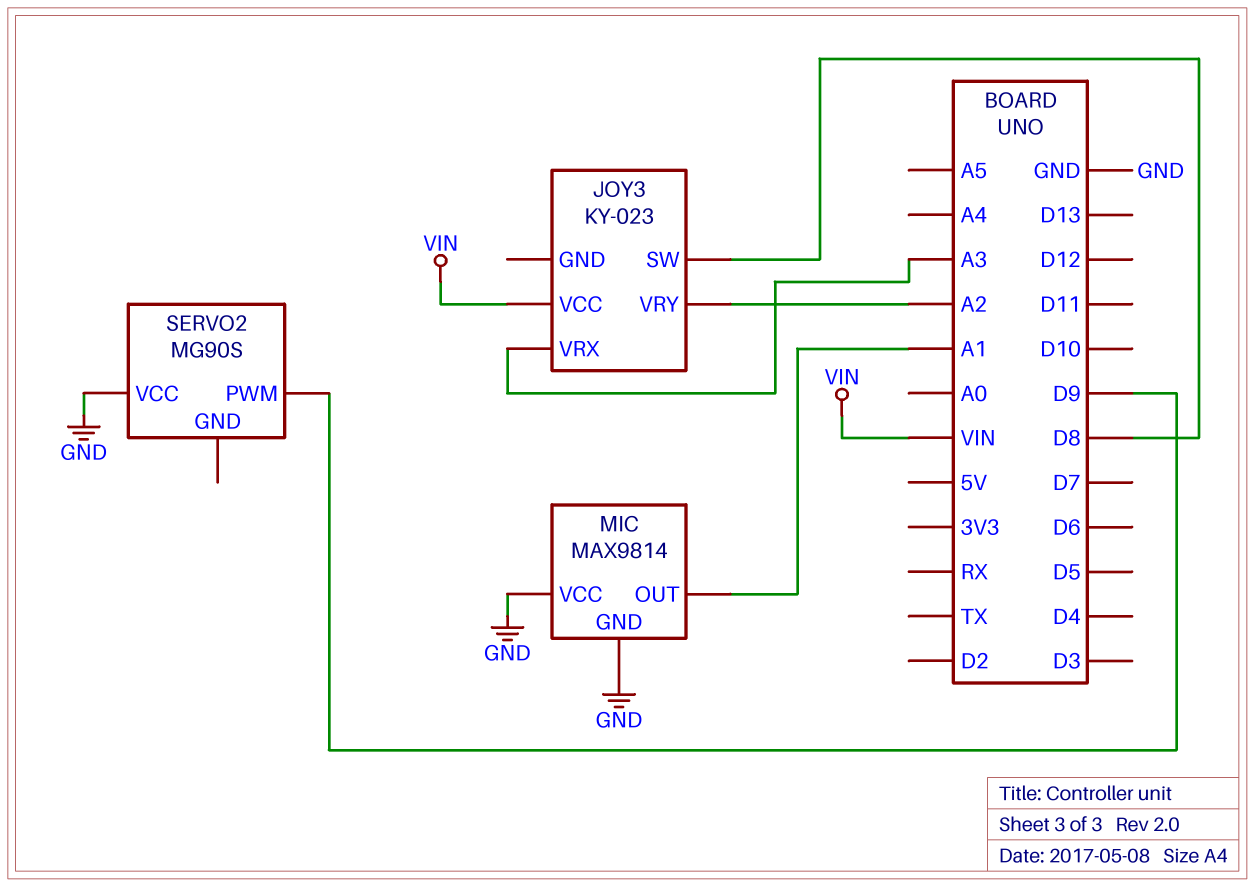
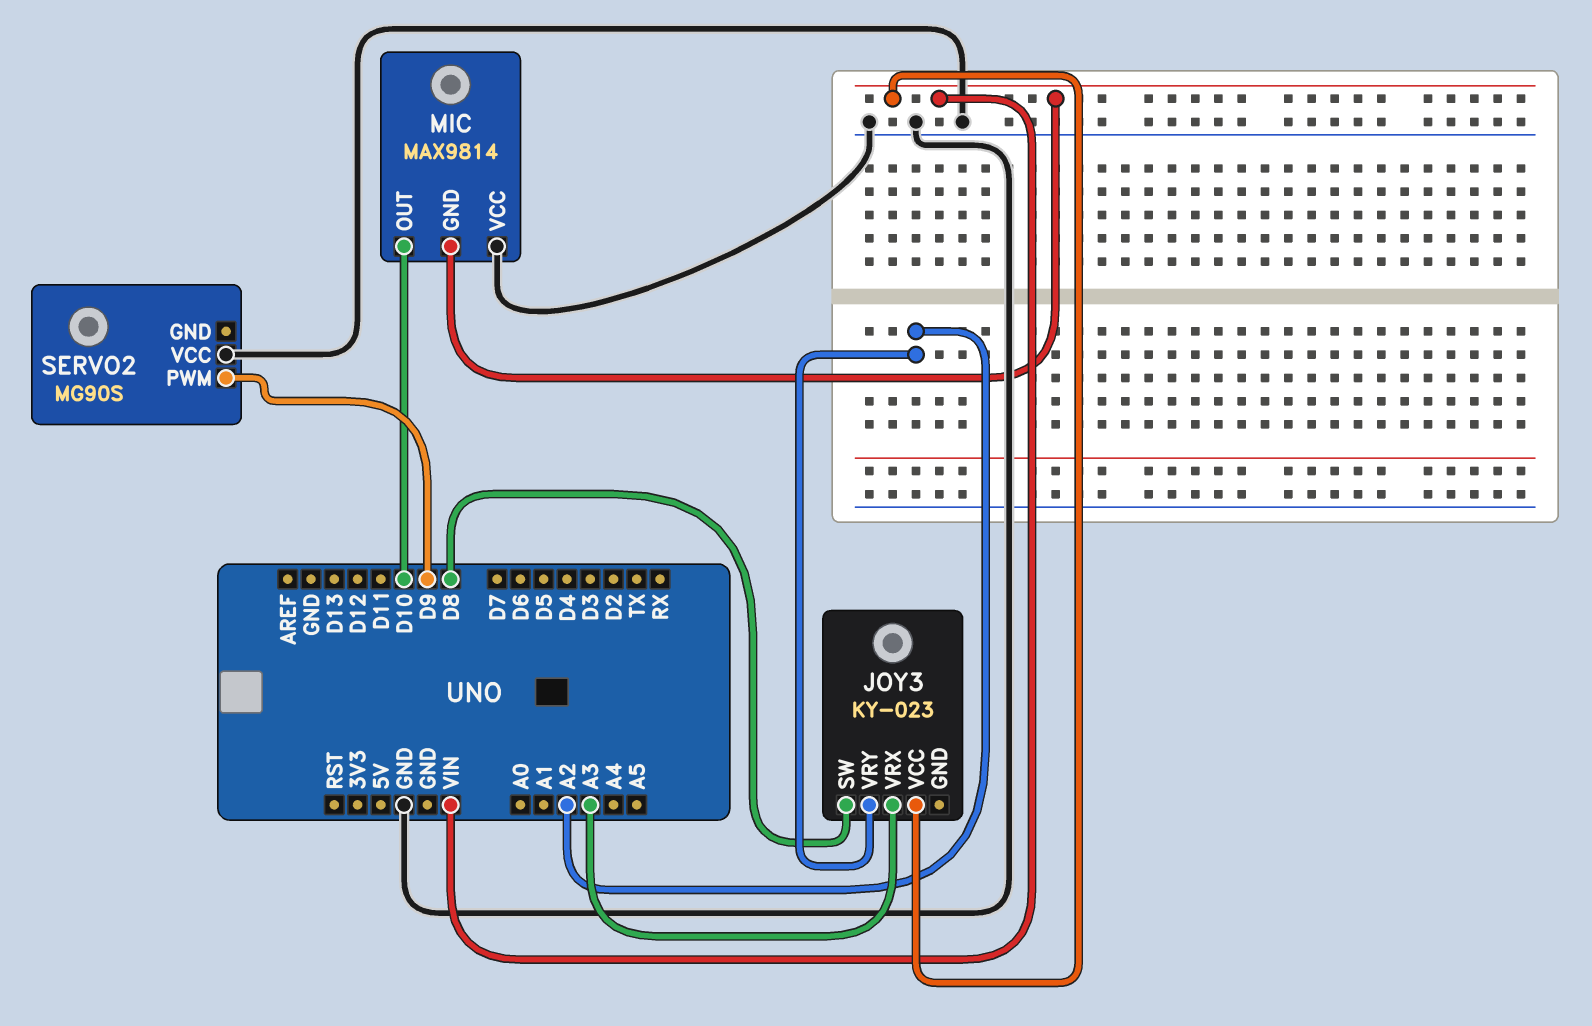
MIC pin GND: GND -> VIN
MIC pin OUT: A1 -> D10

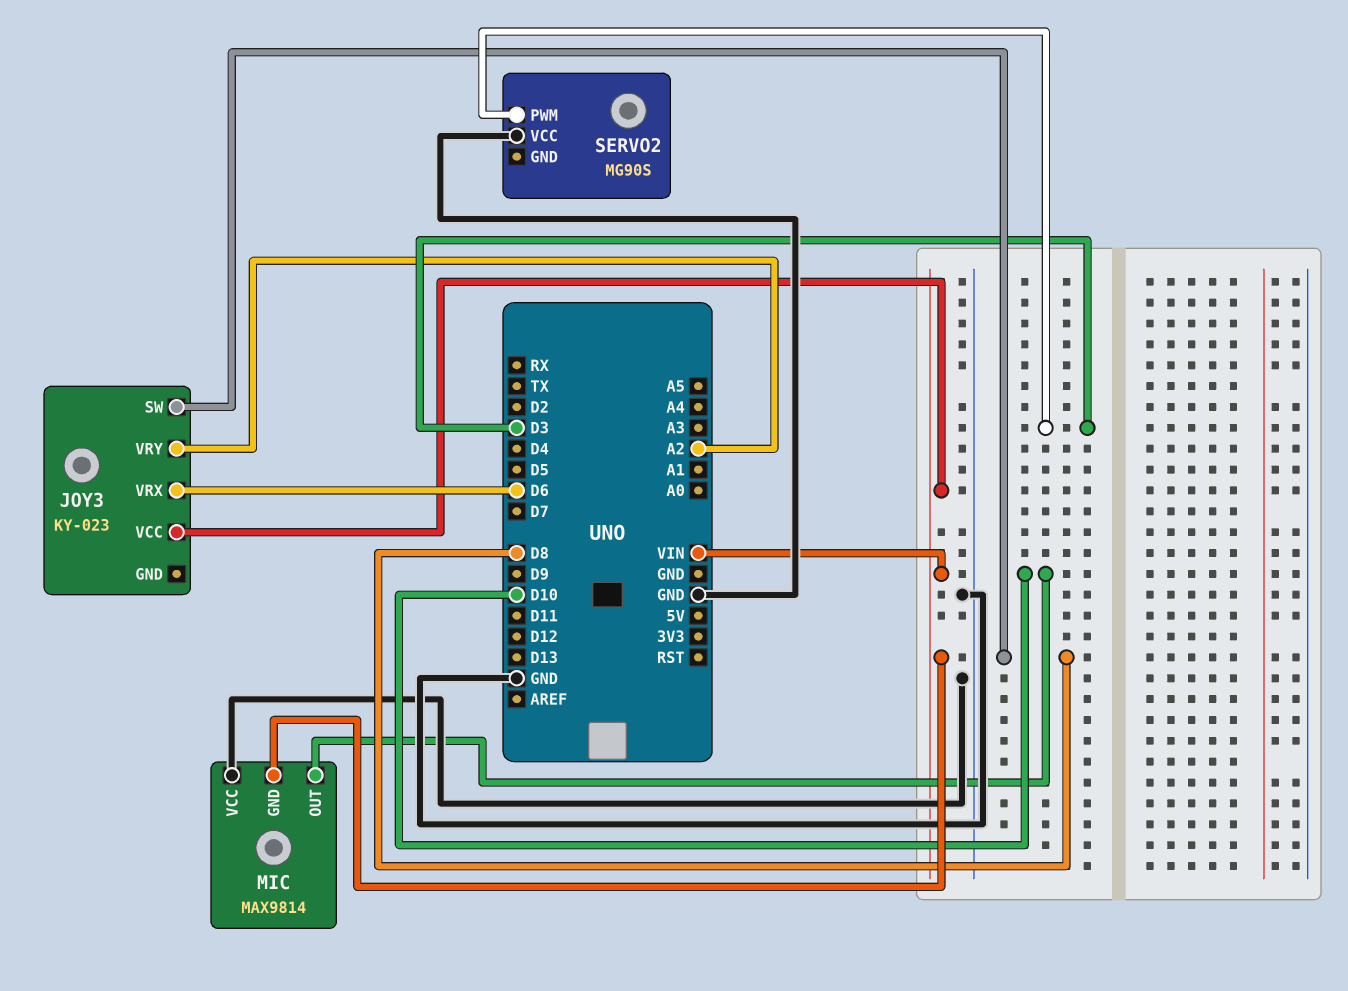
JOY3 pin VRX: A3 -> D6
SERVO2 pin PWM: D9 -> D3

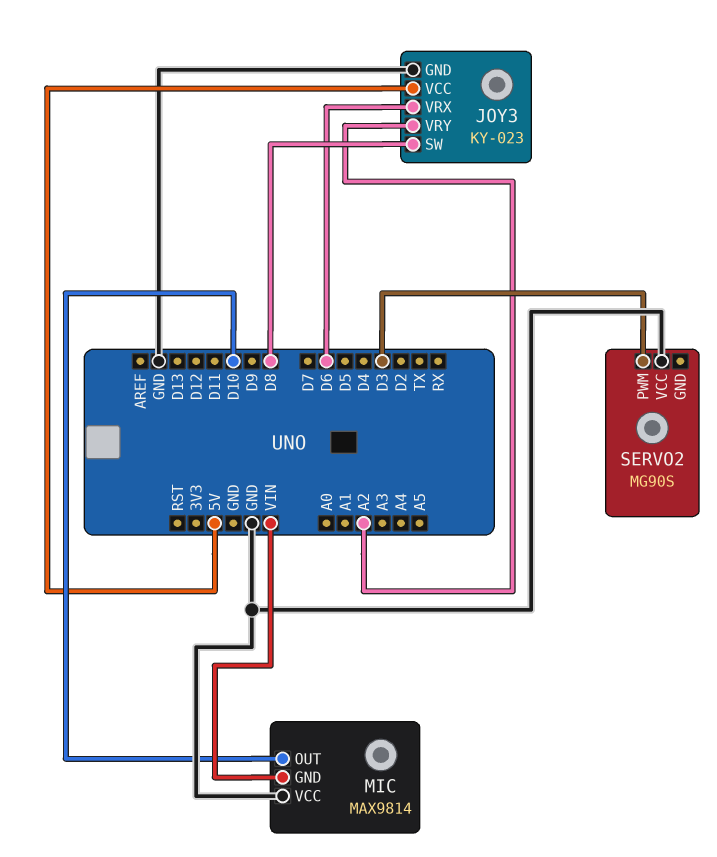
JOY3 pin GND: none -> GND
JOY3 pin VCC: VIN -> 5V

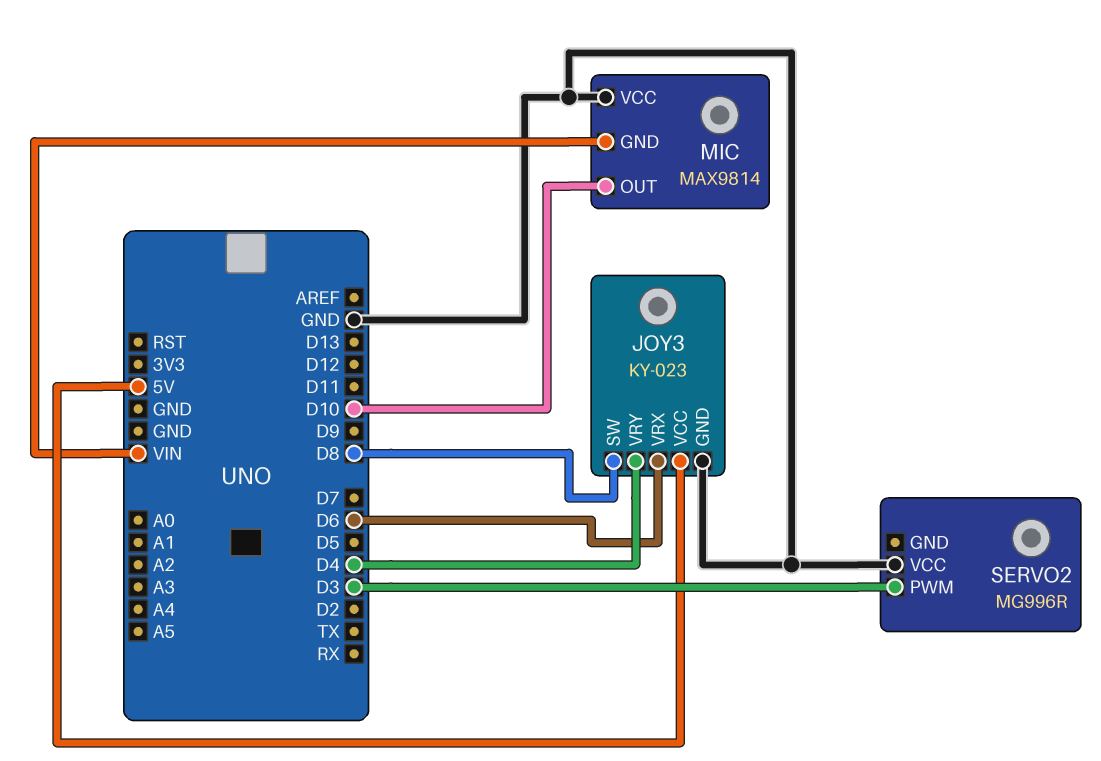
JOY3 pin VRY: A2 -> D4
SERVO2: MG90S -> MG996R

